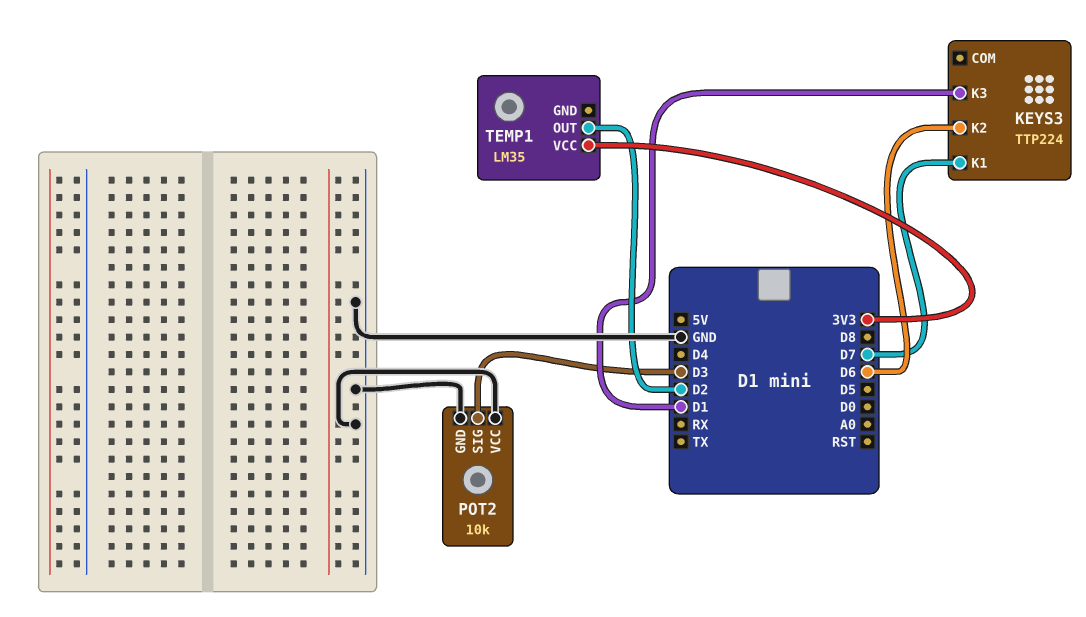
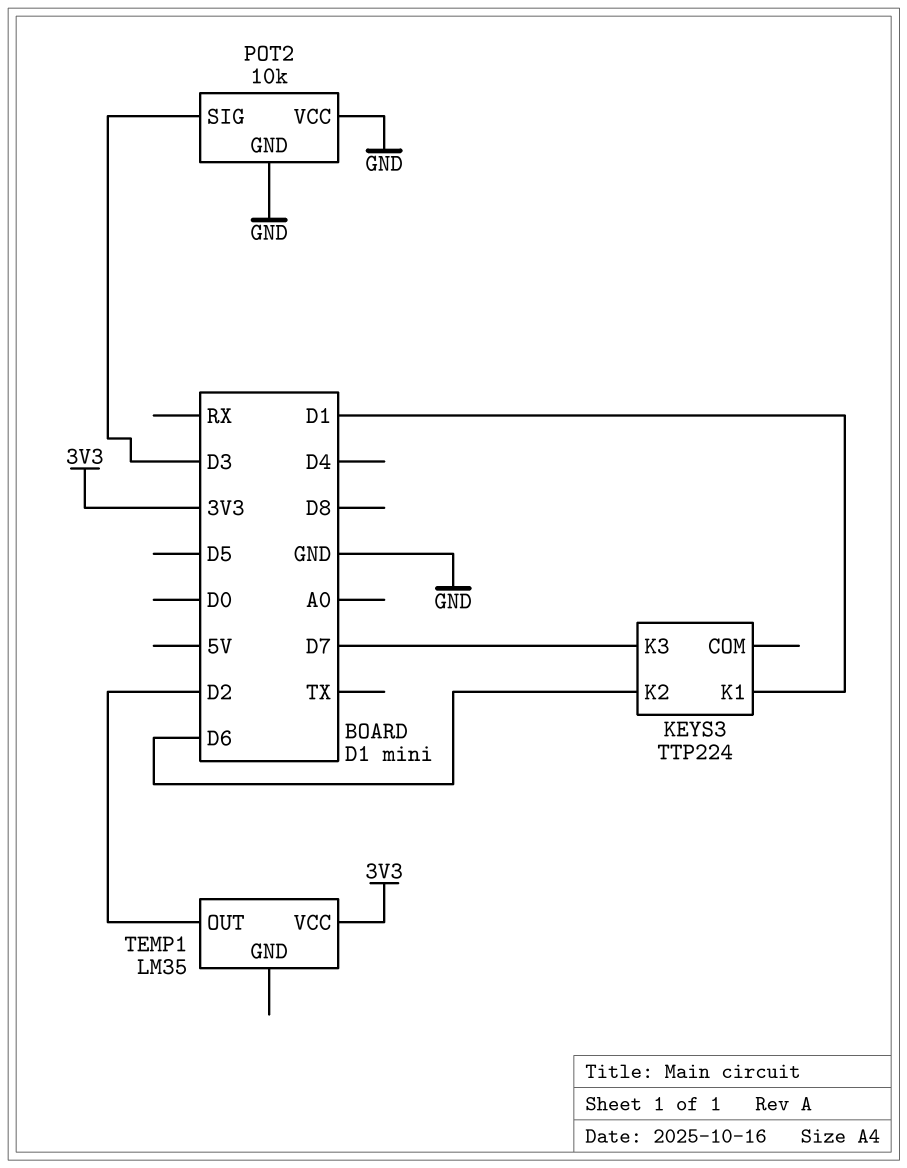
KEYS3 pin K1: D7 -> D1
KEYS3 pin K3: D1 -> D7

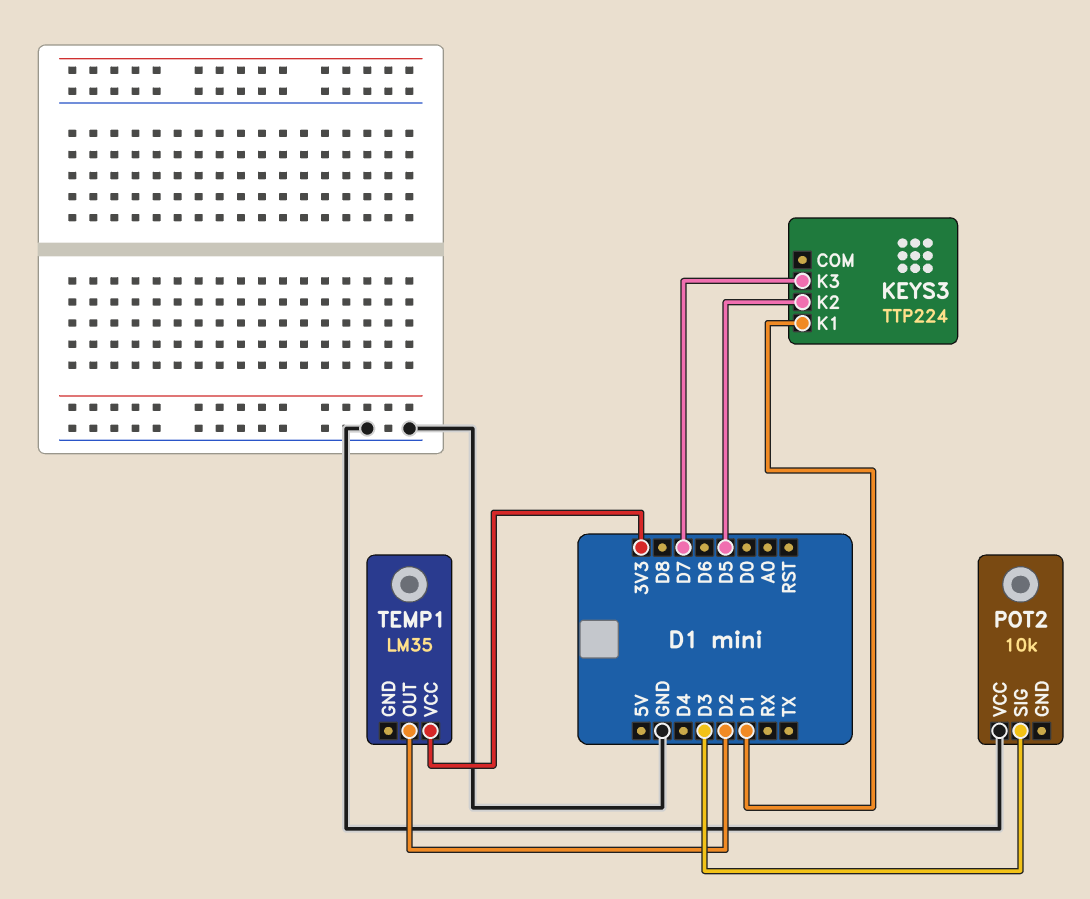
KEYS3 pin K2: D6 -> D5
POT2 pin GND: GND -> none

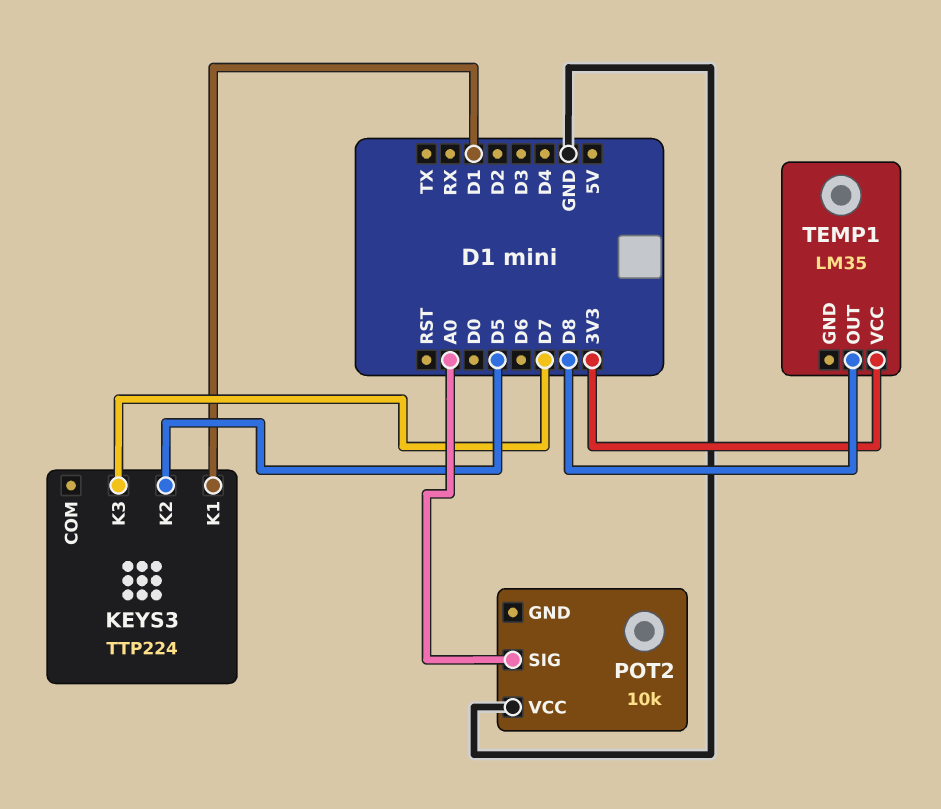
POT2 pin SIG: D3 -> A0
TEMP1 pin OUT: D2 -> D8

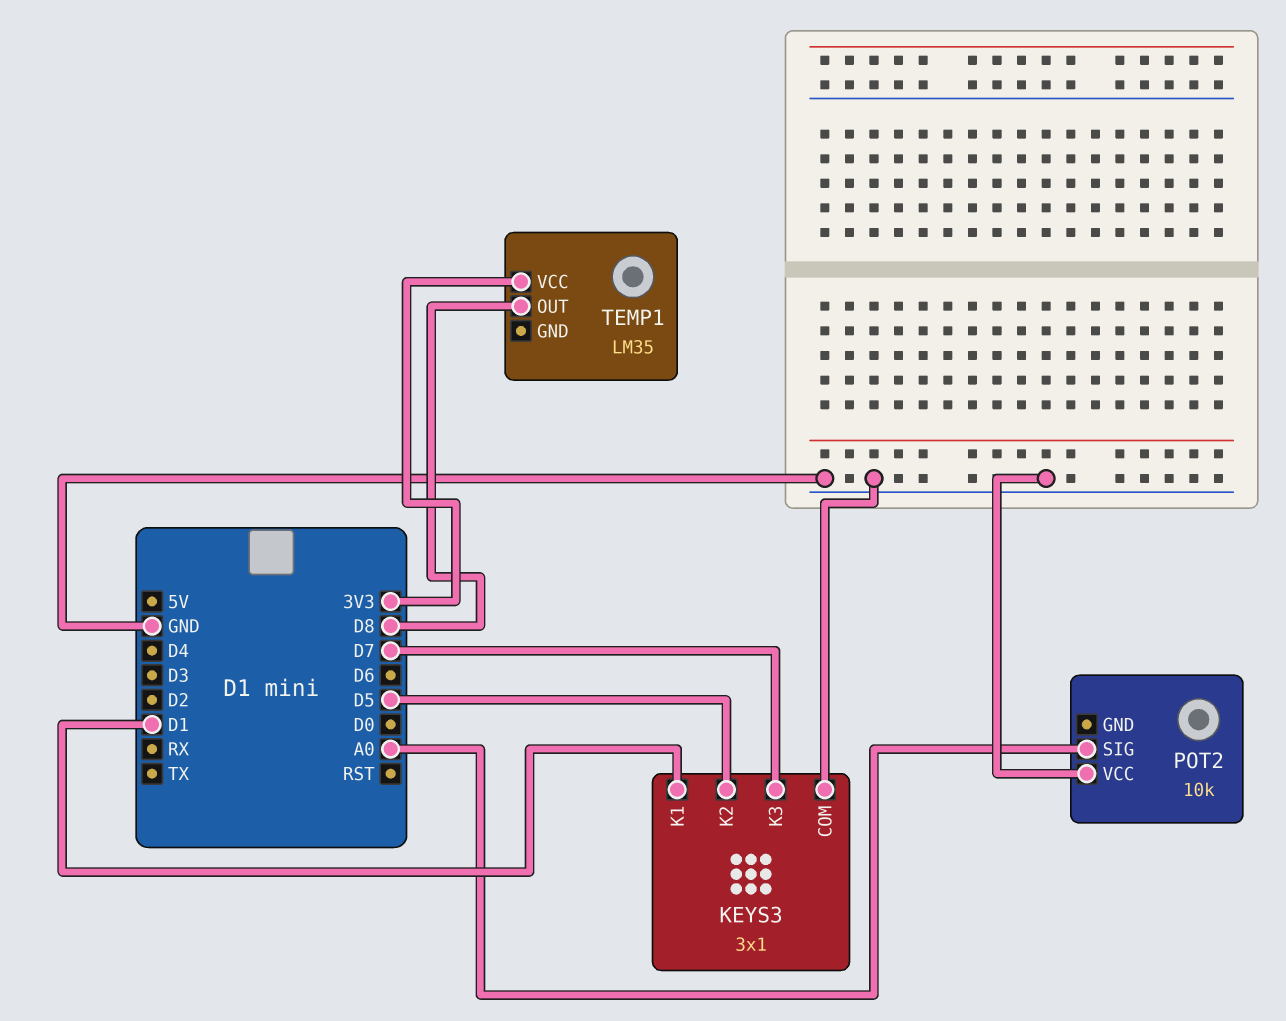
KEYS3: TTP224 -> 3x1
KEYS3 pin COM: none -> GND

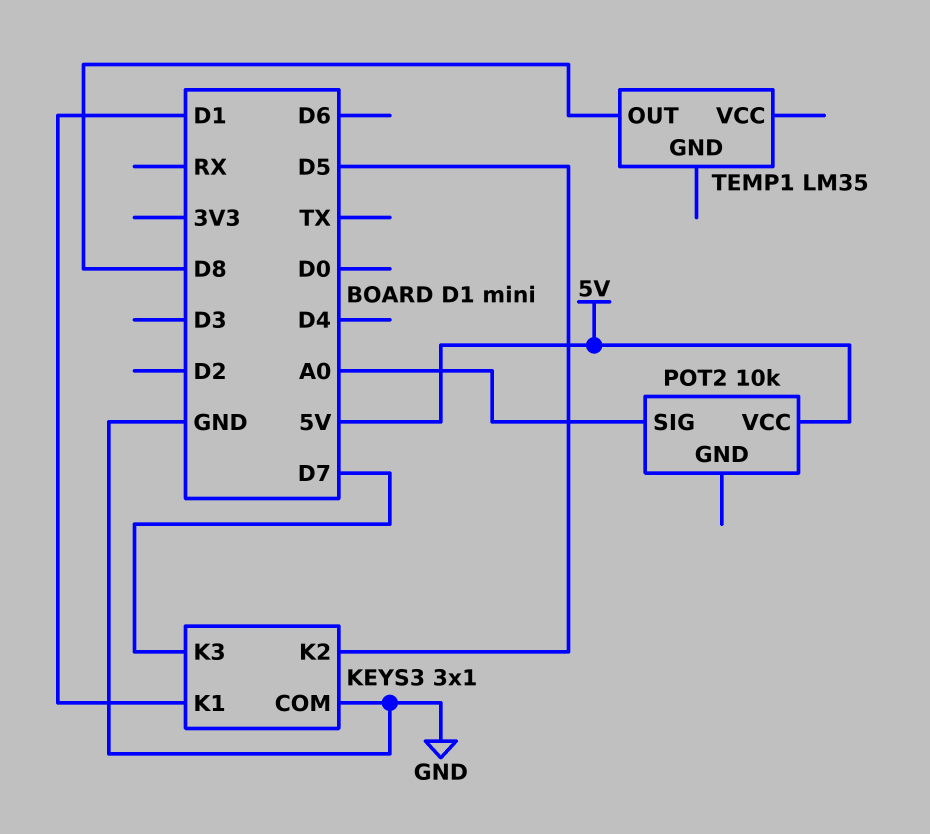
POT2 pin VCC: GND -> 5V
TEMP1 pin VCC: 3V3 -> none

